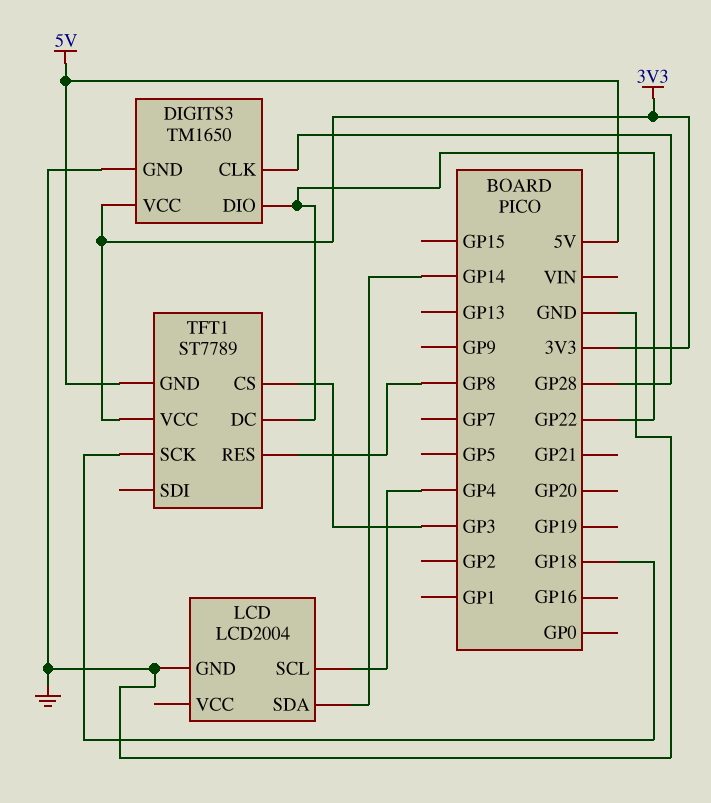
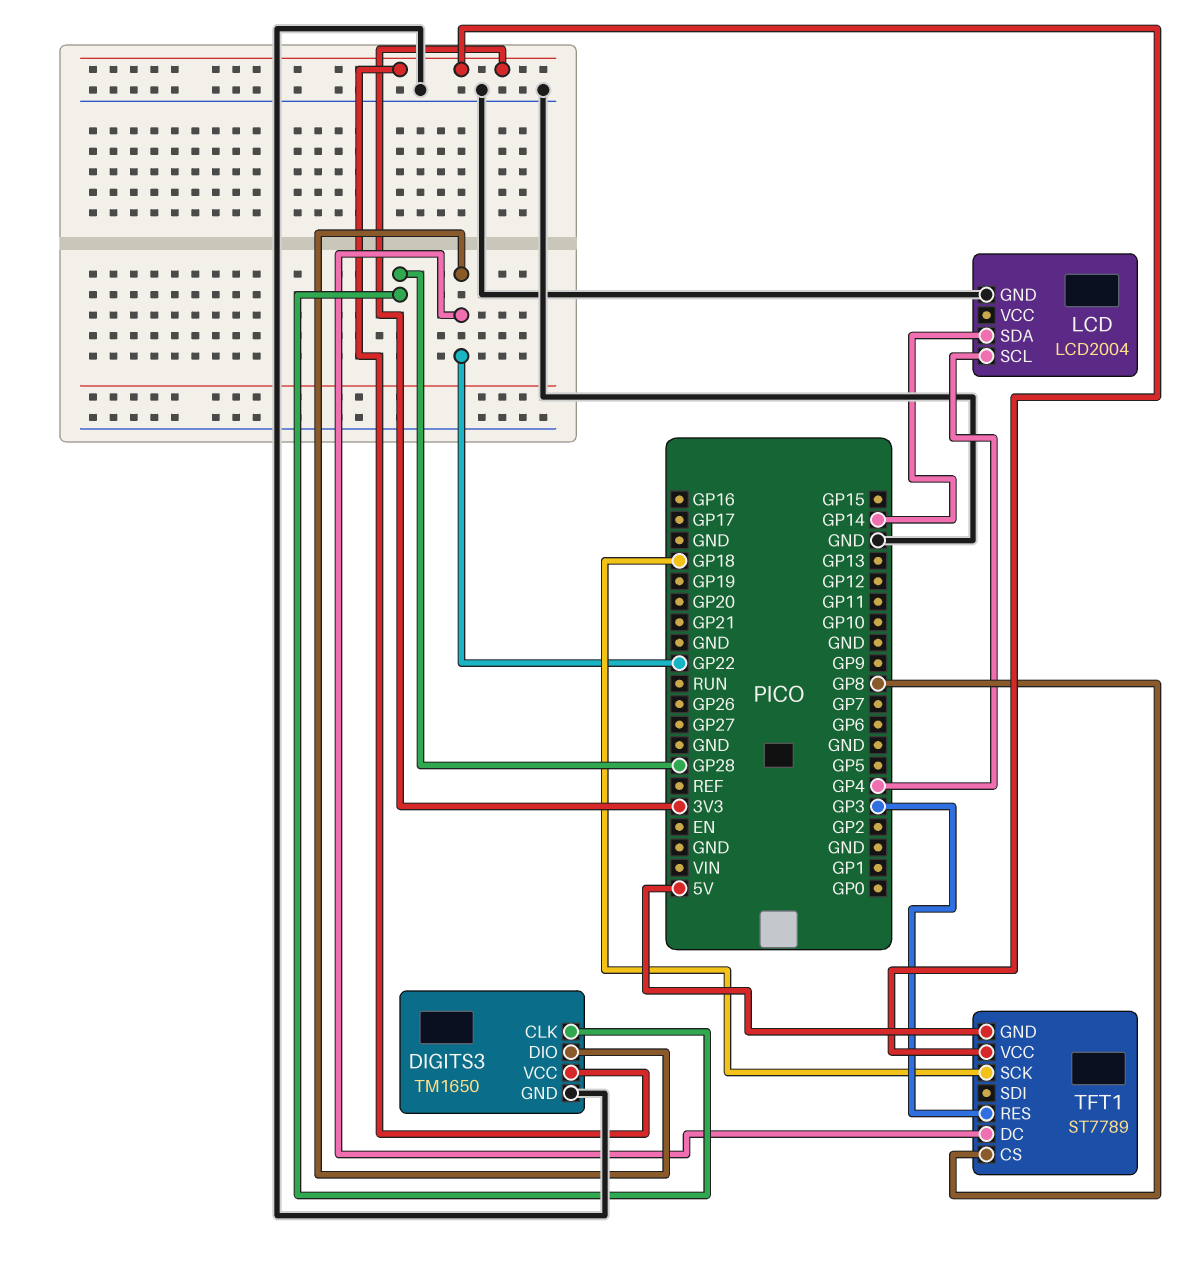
TFT1 pin CS: GP3 -> GP8
TFT1 pin RES: GP8 -> GP3

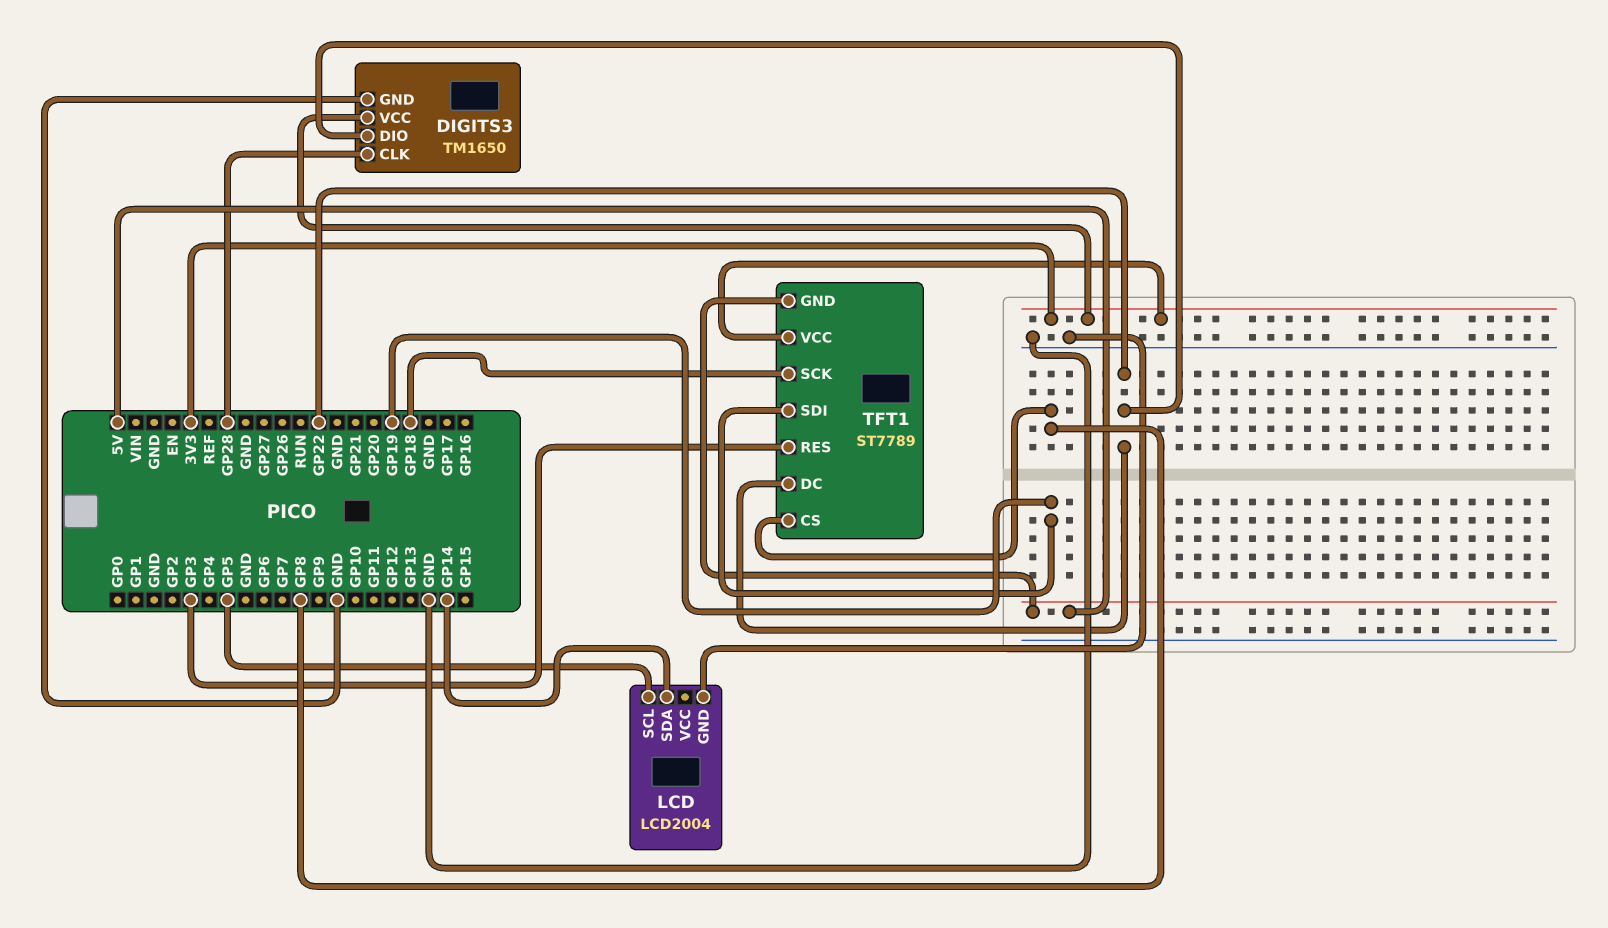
LCD pin SCL: GP4 -> GP5
TFT1 pin SDI: none -> GP19

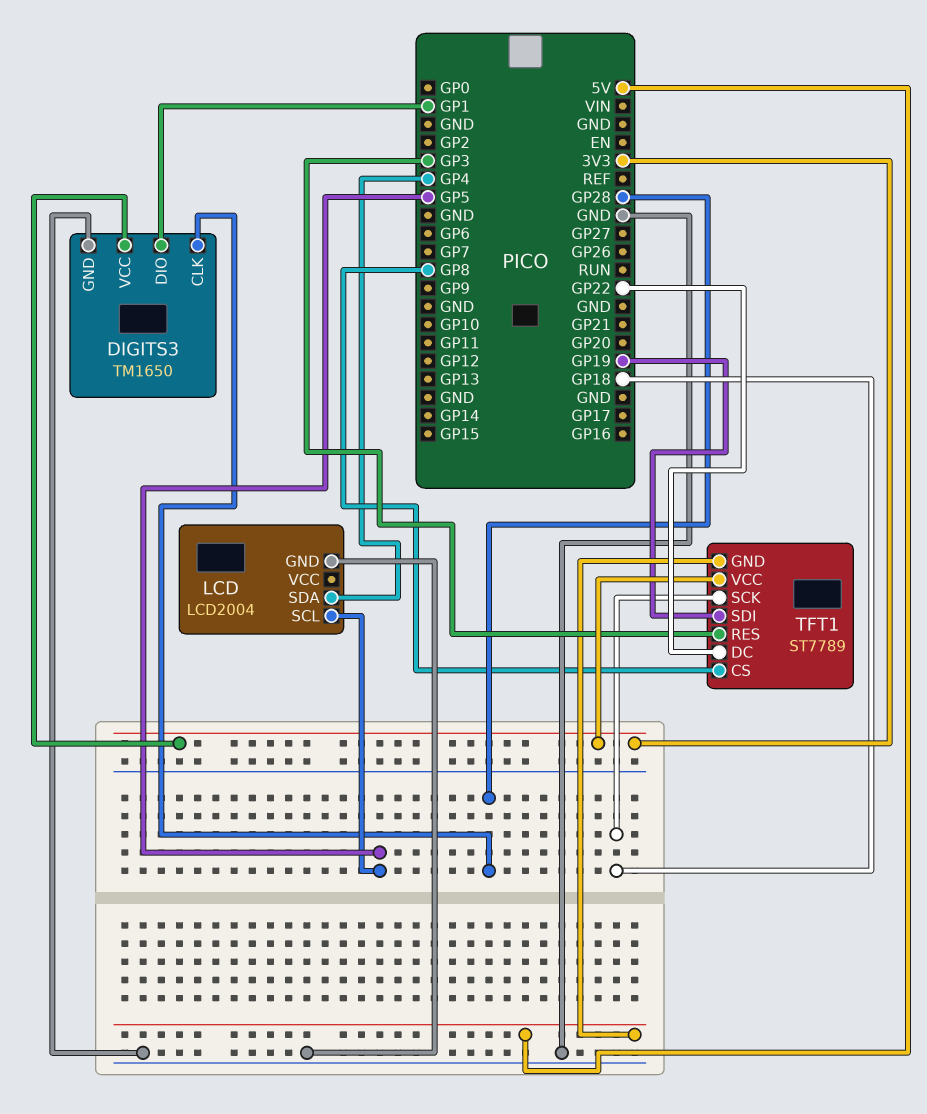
DIGITS3 pin DIO: GP22 -> GP1
LCD pin SDA: GP14 -> GP4

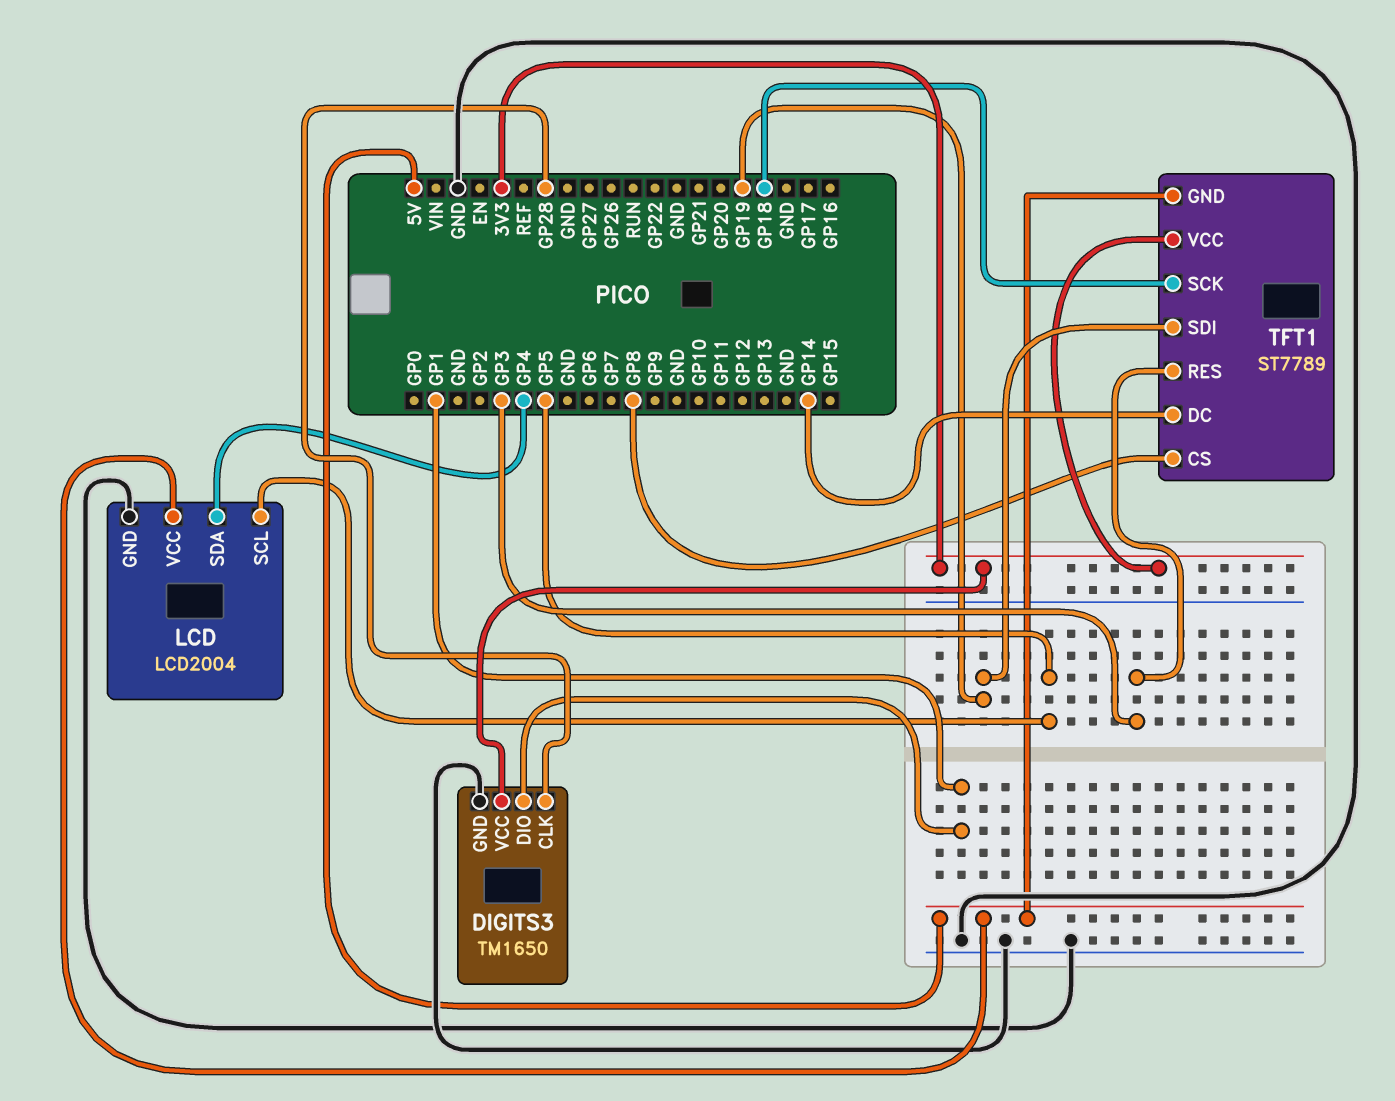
LCD pin VCC: none -> 5V
TFT1 pin DC: GP22 -> GP14

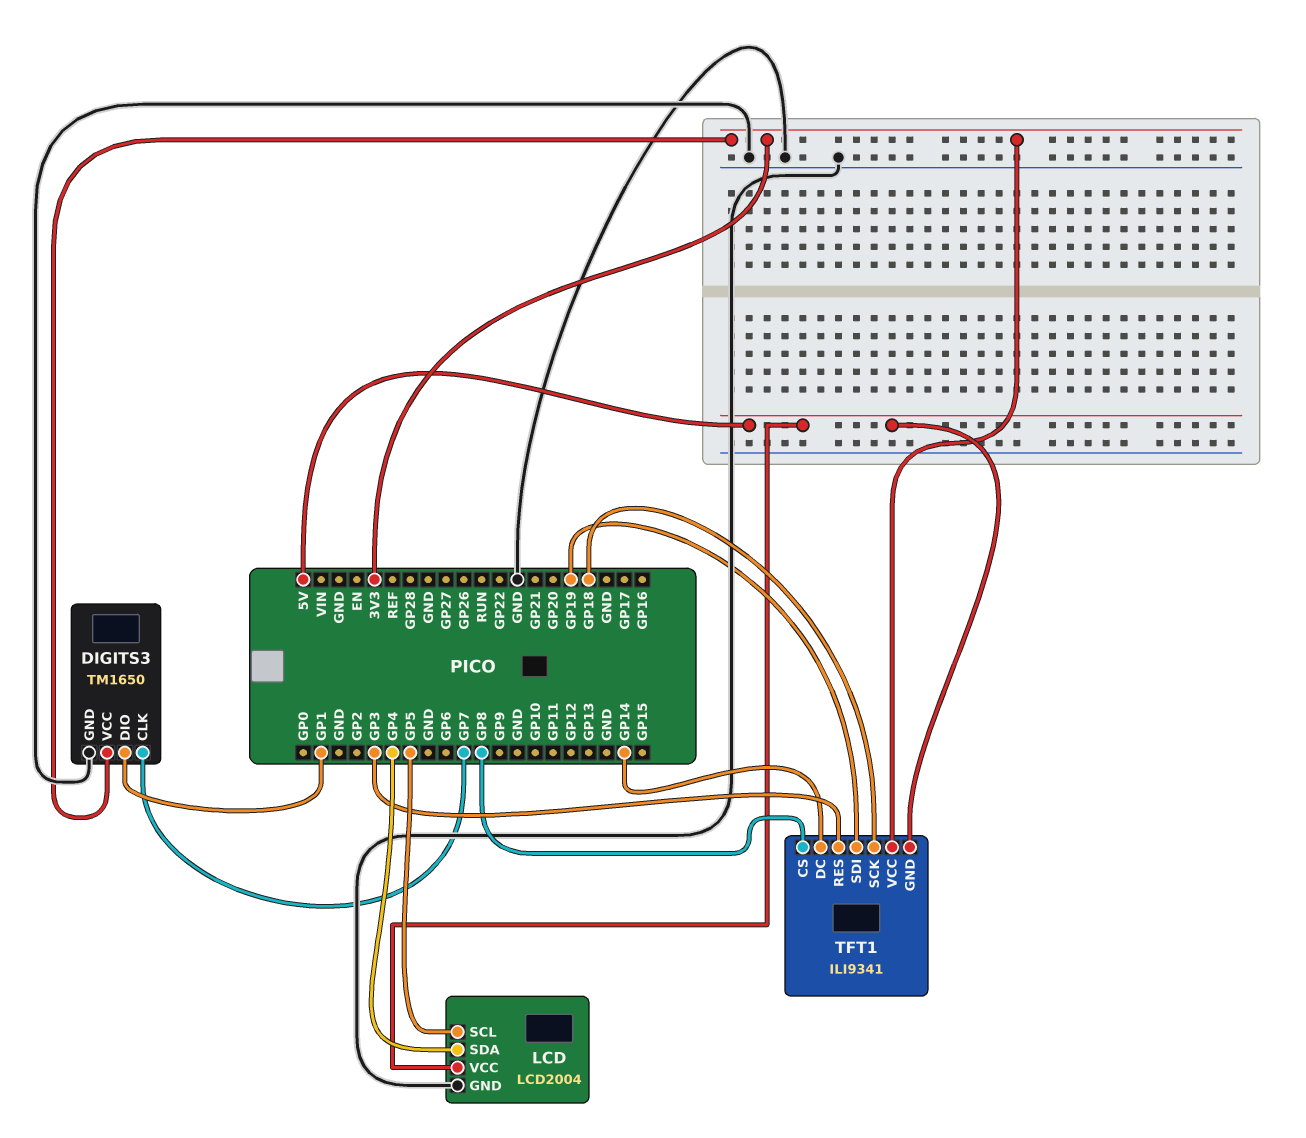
DIGITS3 pin CLK: GP28 -> GP7
TFT1: ST7789 -> ILI9341

